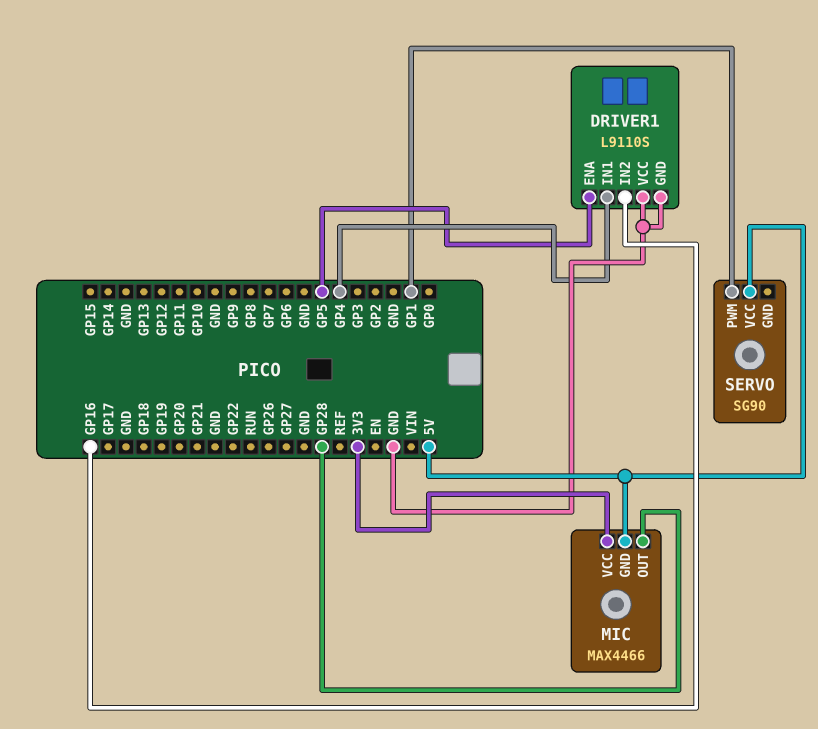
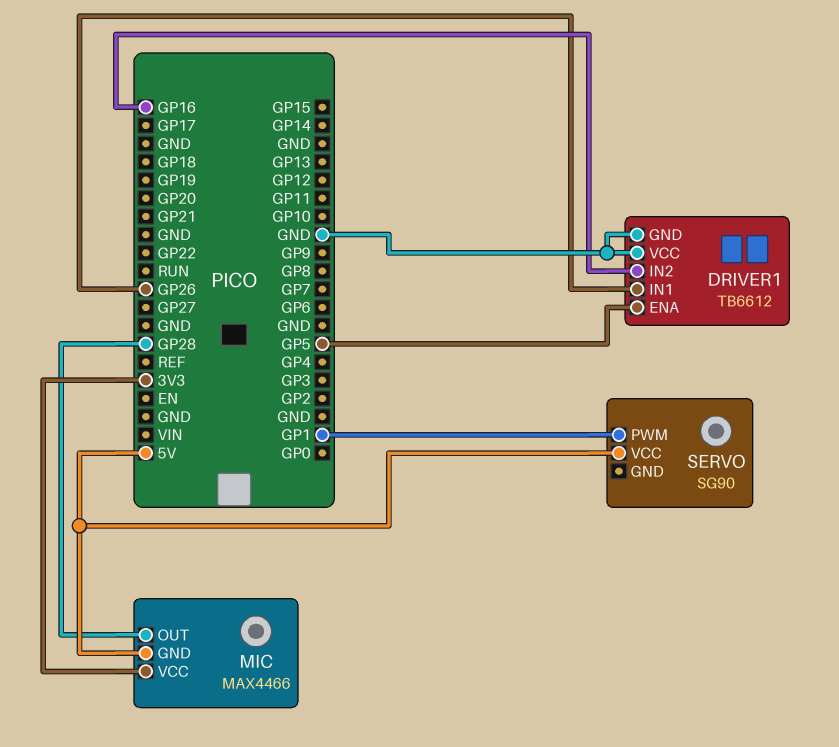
DRIVER1: L9110S -> TB6612
DRIVER1 pin IN1: GP4 -> GP26

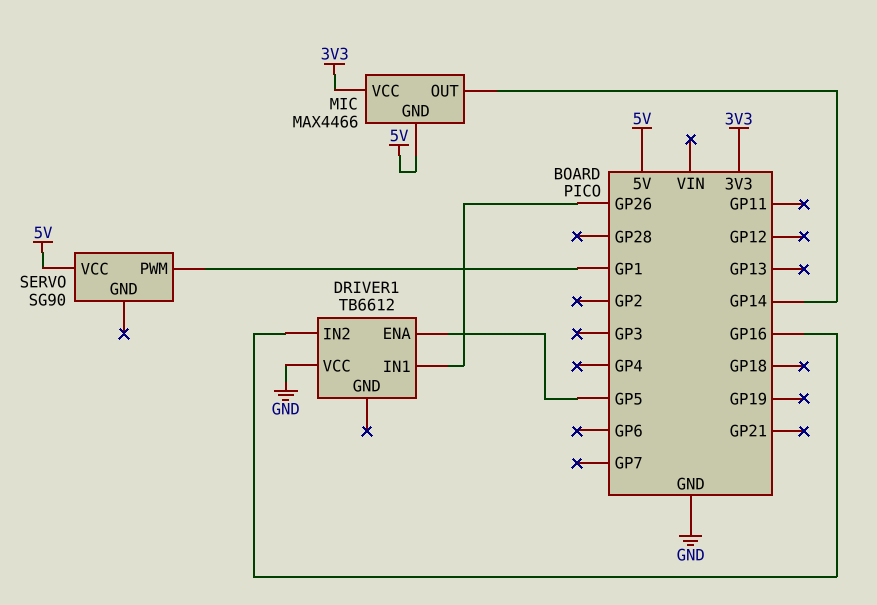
DRIVER1 pin GND: GND -> none
MIC pin OUT: GP28 -> GP14

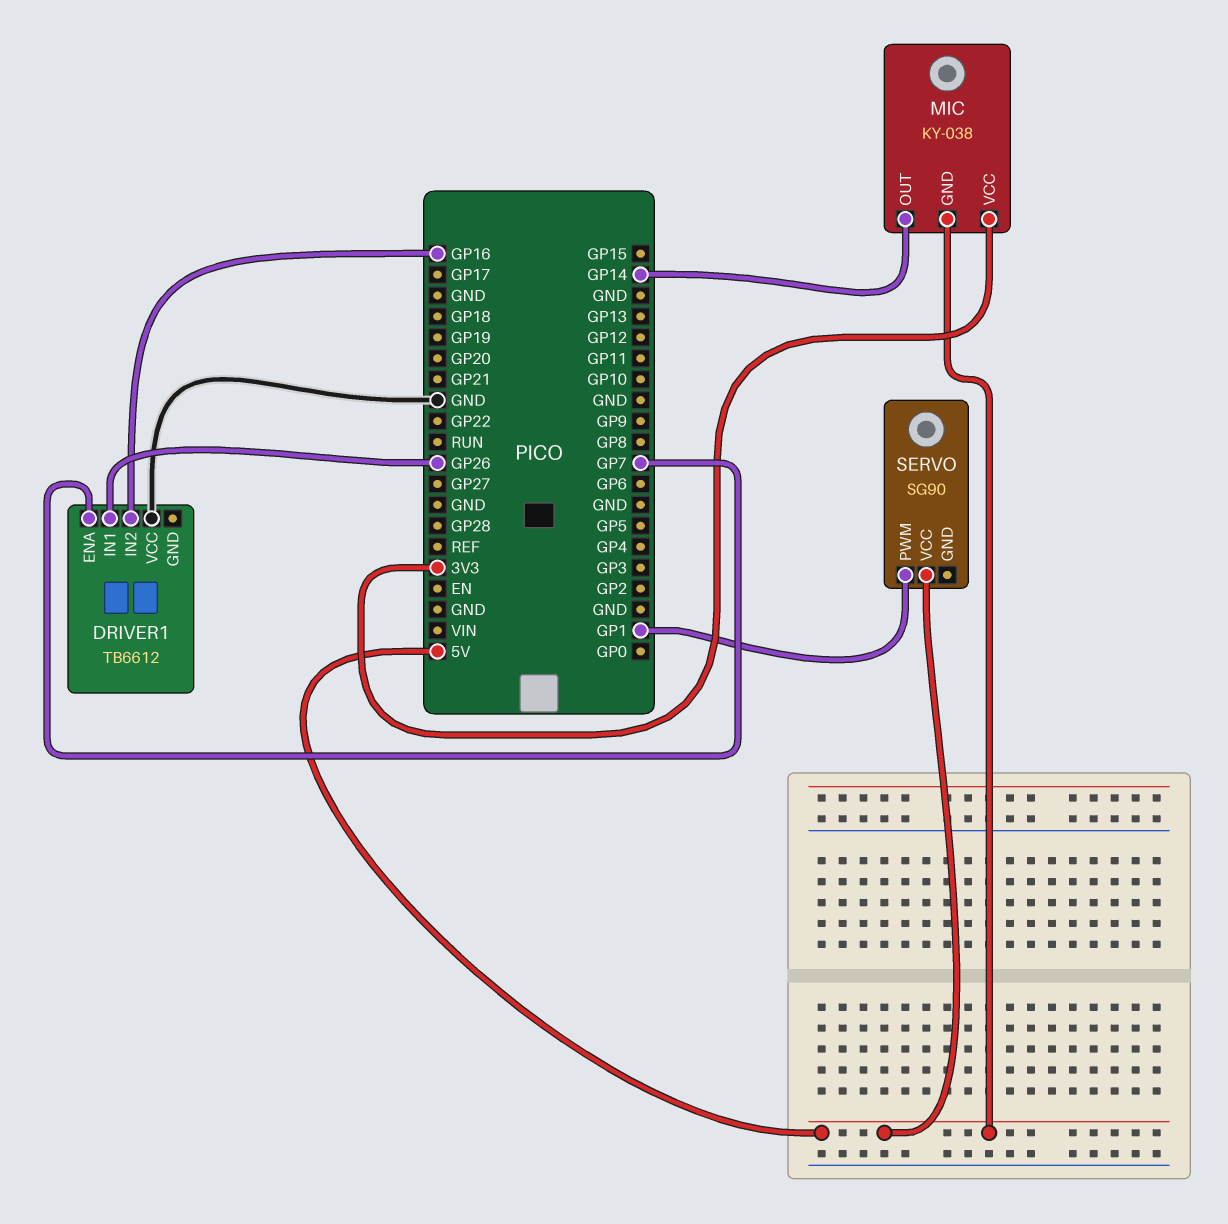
DRIVER1 pin ENA: GP5 -> GP7
MIC: MAX4466 -> KY-038

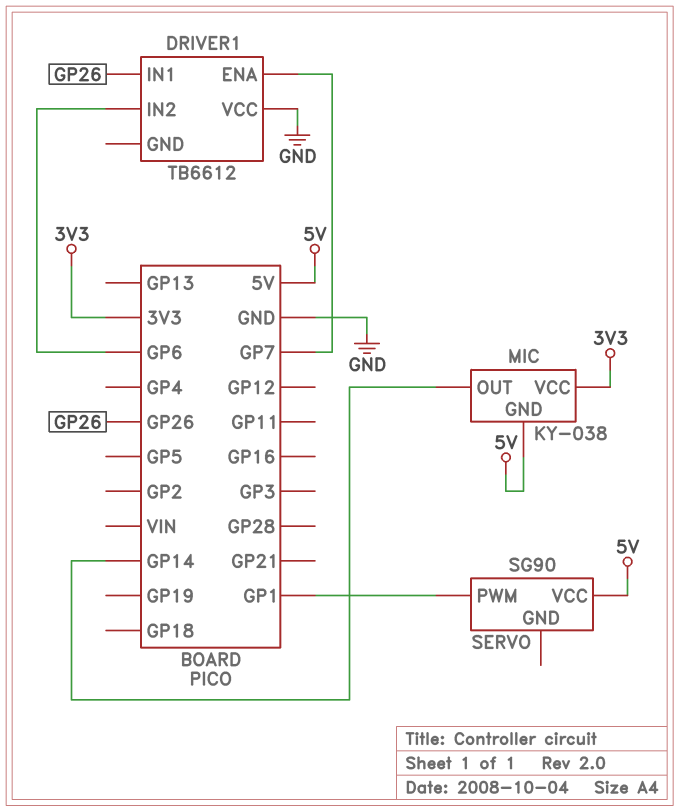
DRIVER1 pin IN2: GP16 -> GP6

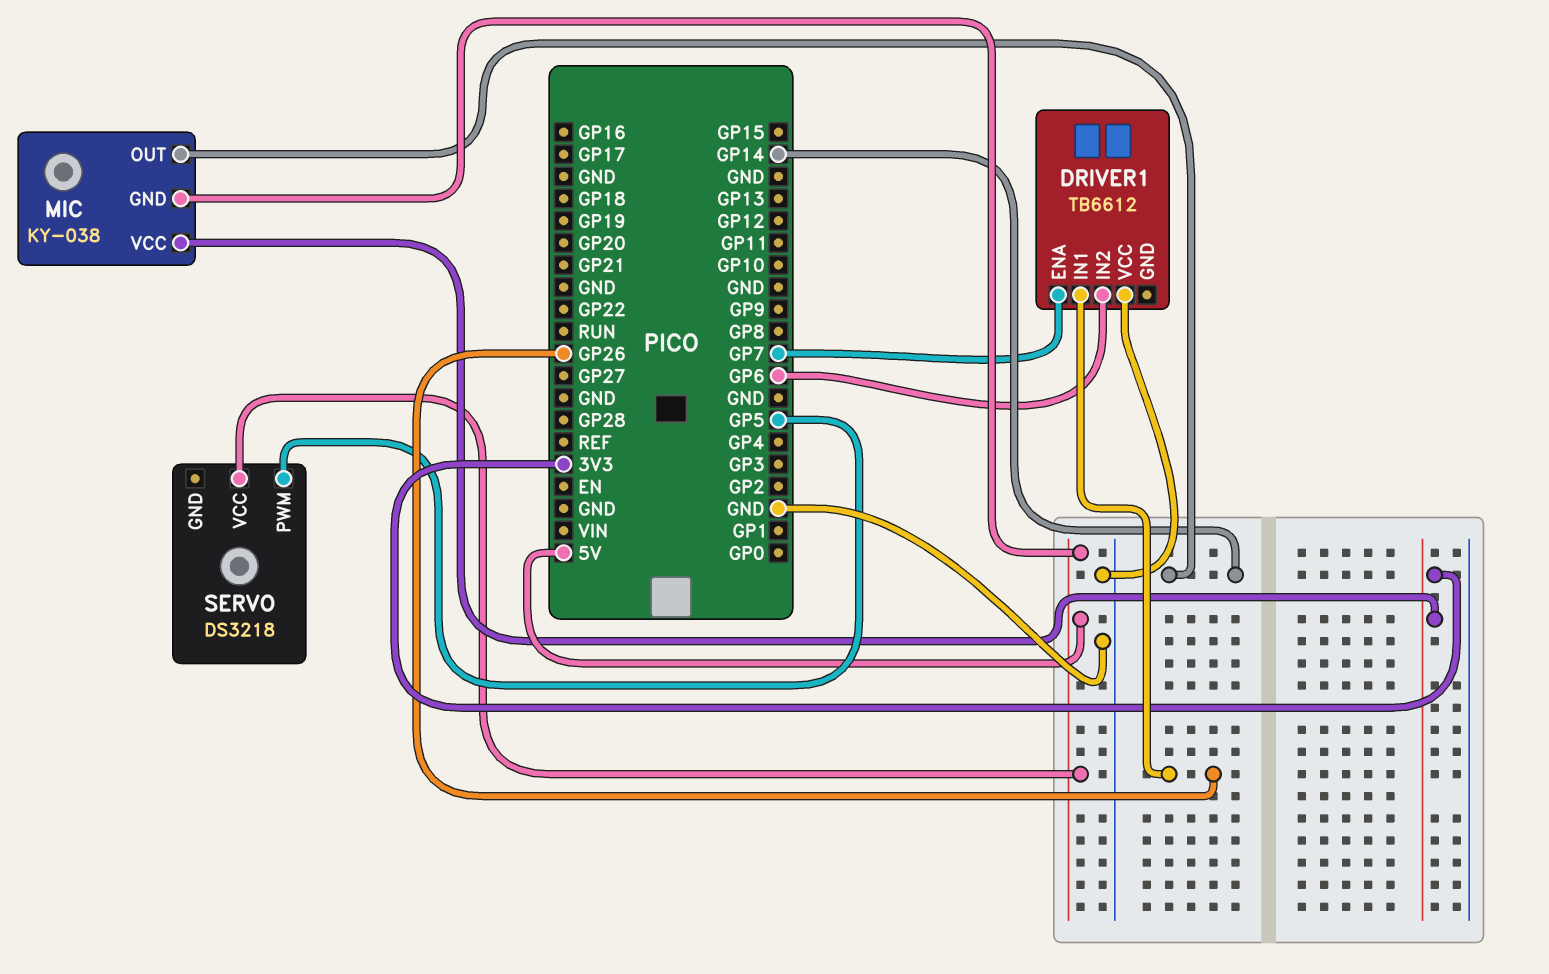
SERVO: SG90 -> DS3218
SERVO pin PWM: GP1 -> GP5

